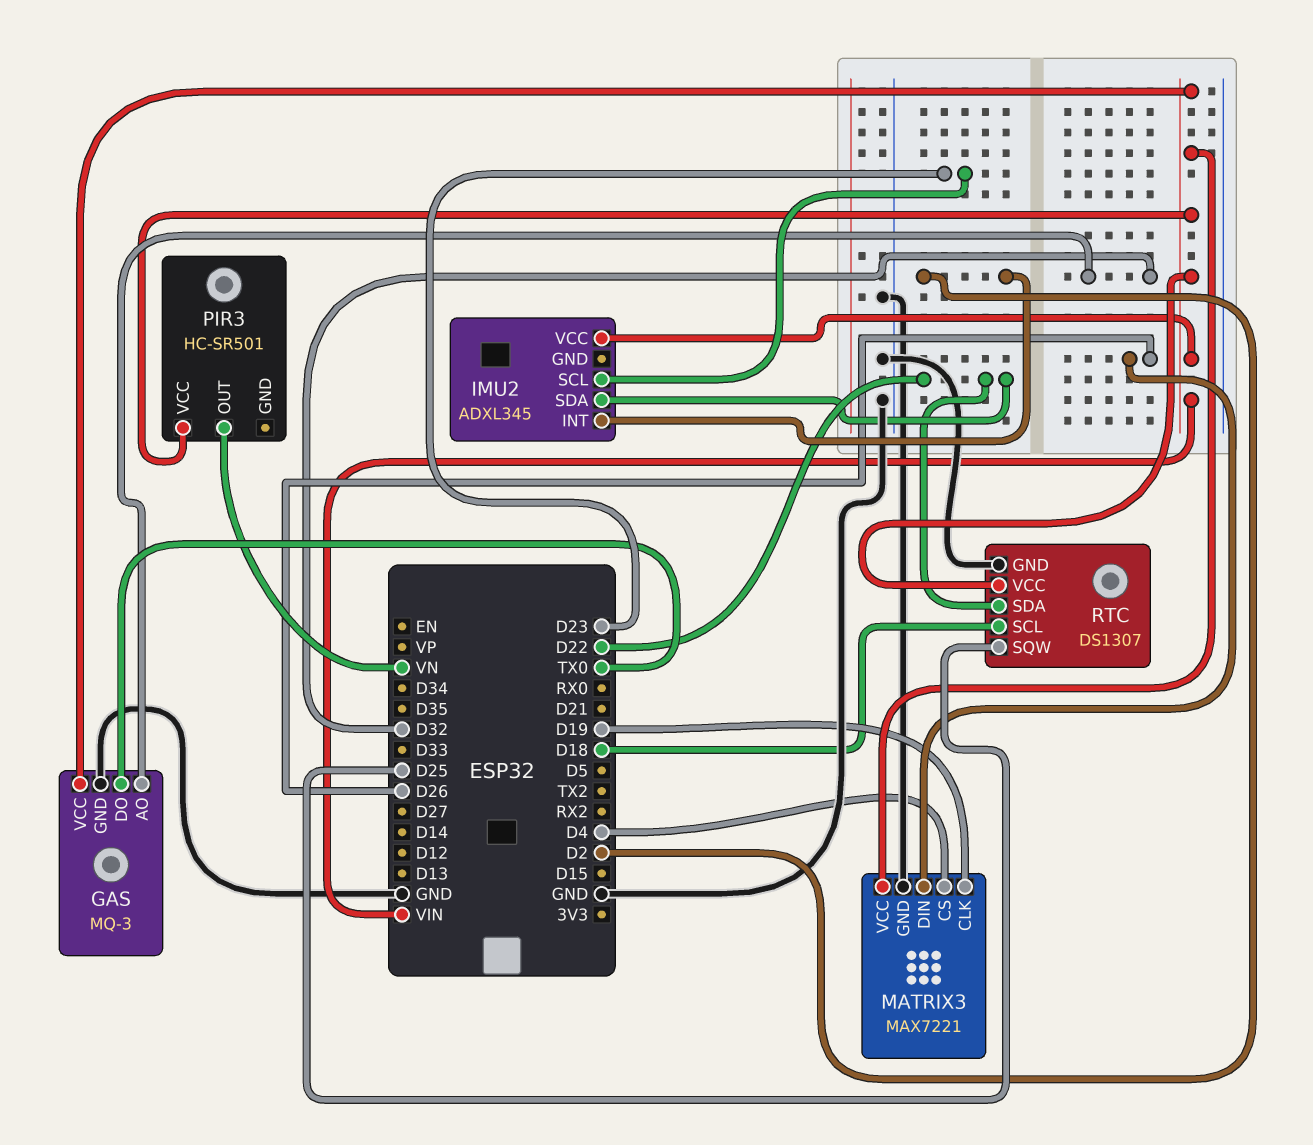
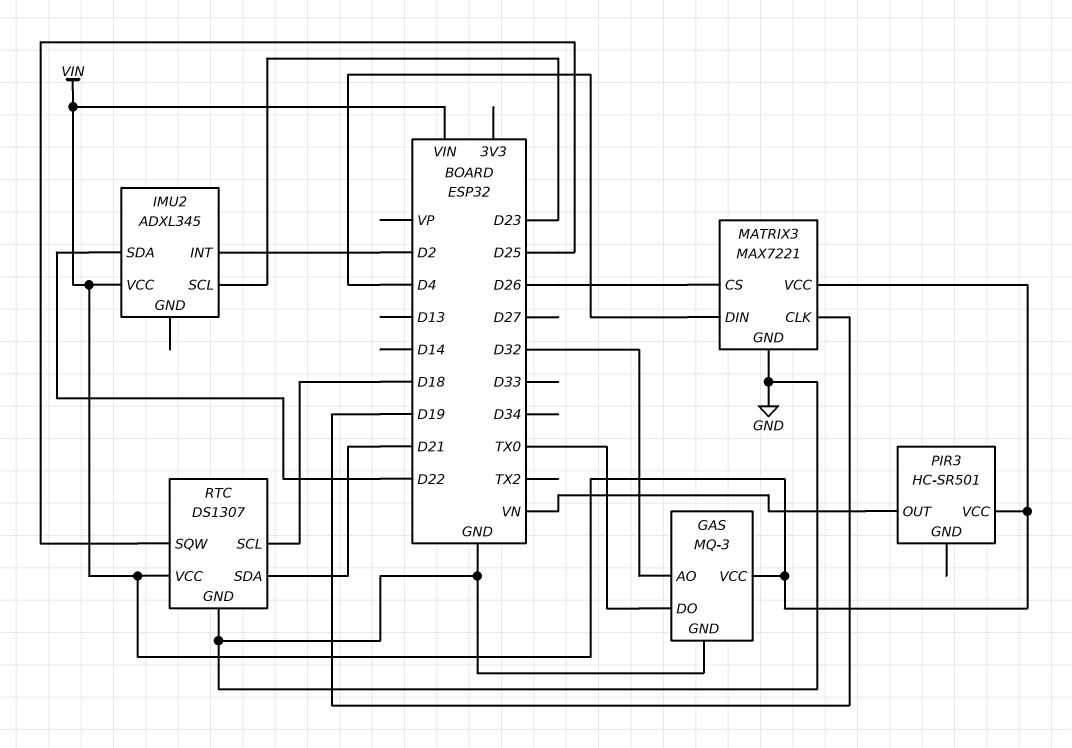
MATRIX3 pin CS: D4 -> D26
MATRIX3 pin DIN: D26 -> D4
RTC pin SDA: D22 -> D21

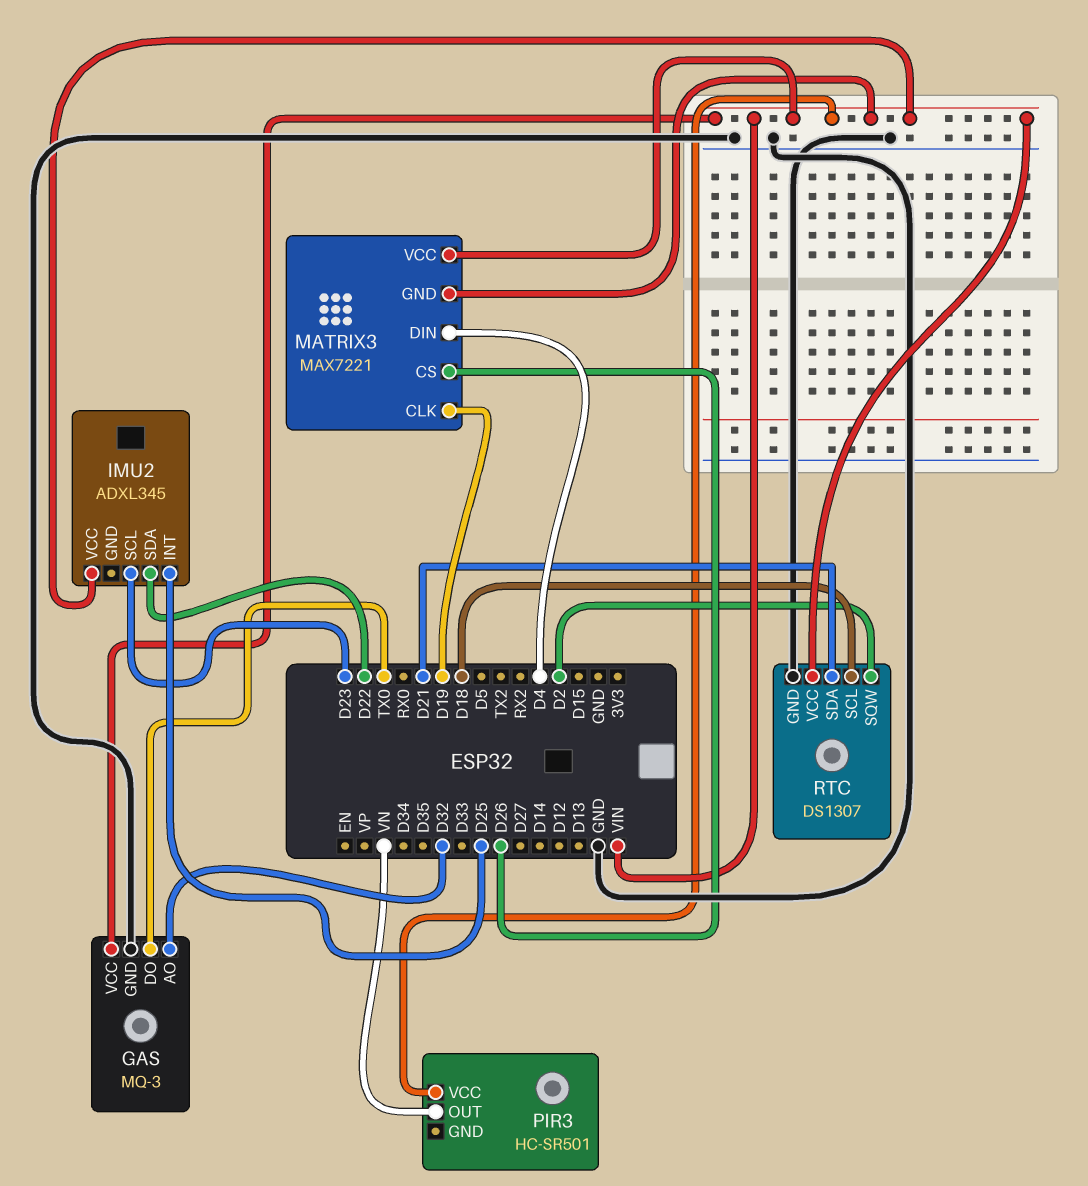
IMU2 pin INT: D2 -> D25
MATRIX3 pin GND: GND -> VIN
RTC pin SQW: D25 -> D2

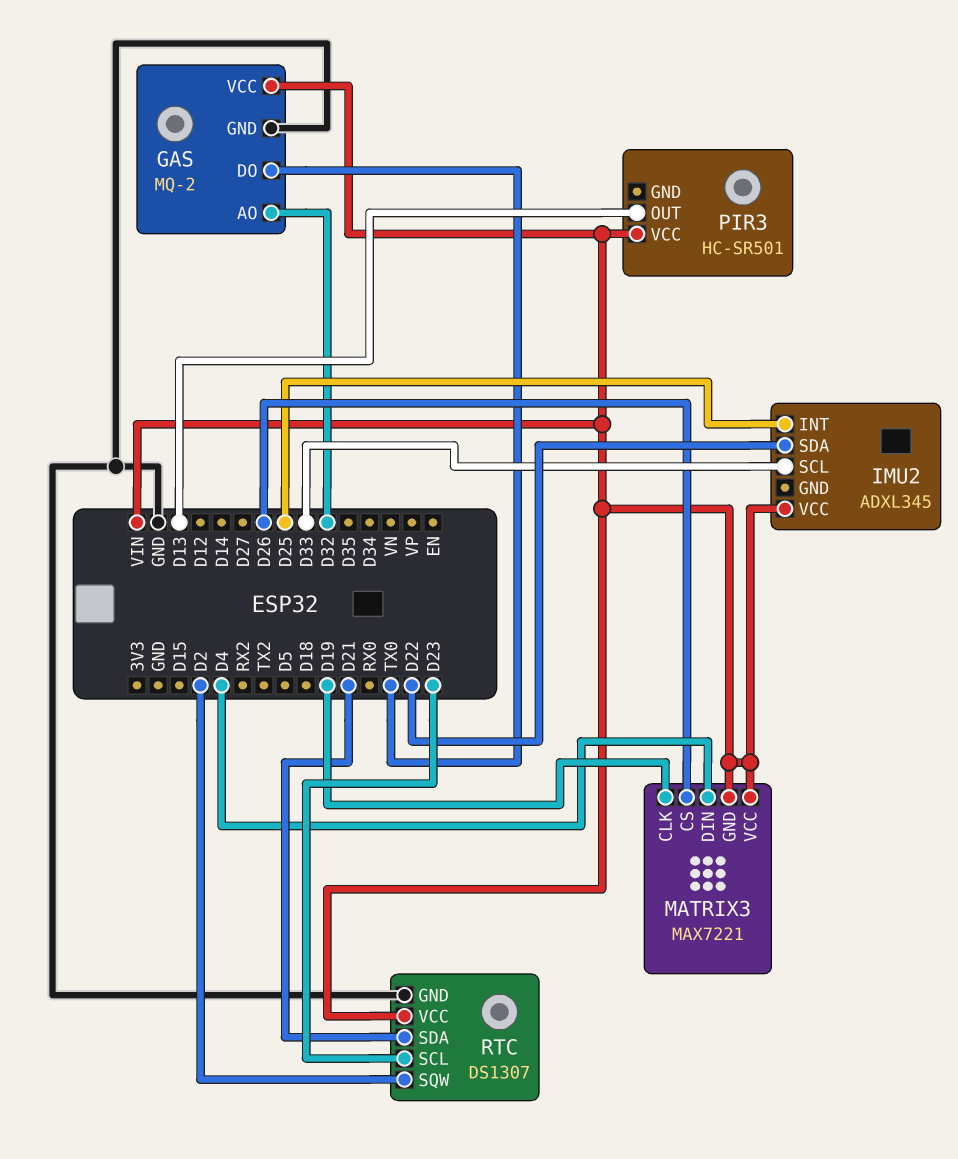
GAS: MQ-3 -> MQ-2
IMU2 pin SCL: D23 -> D33
PIR3 pin OUT: VN -> D13
RTC pin SCL: D18 -> D23

